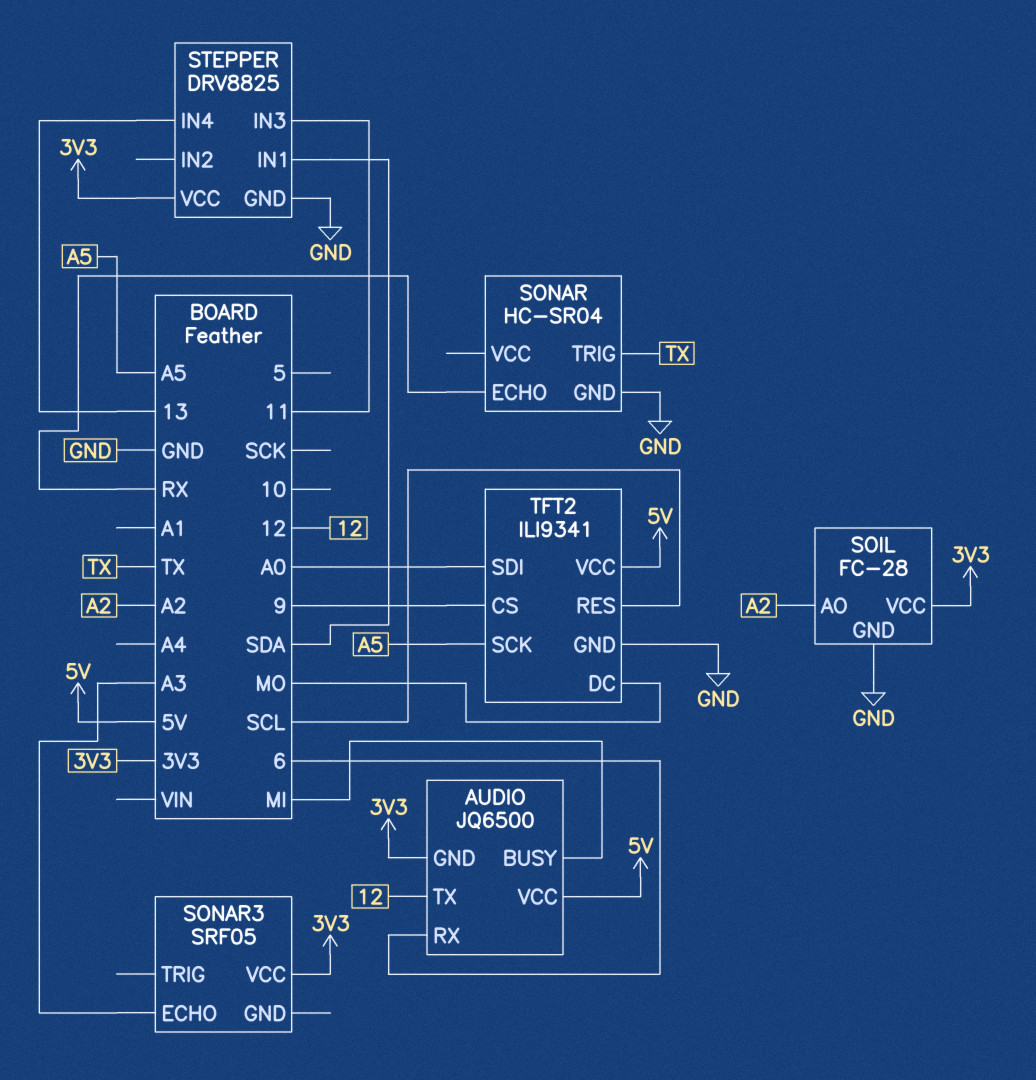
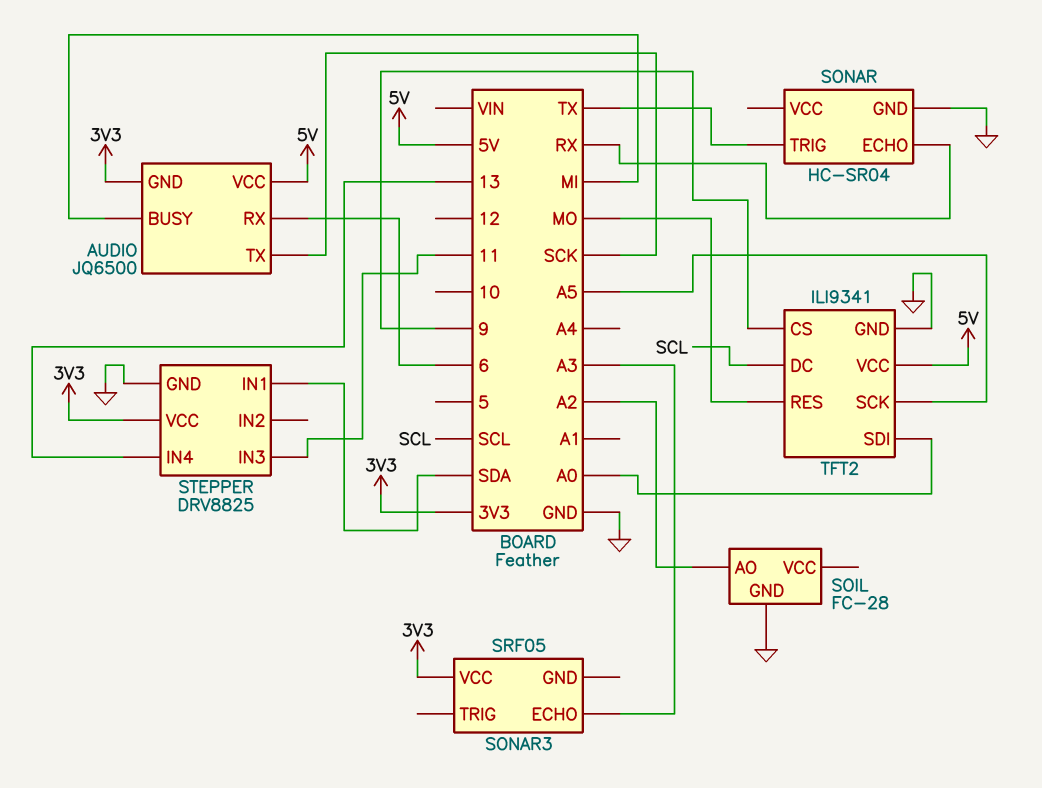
AUDIO pin TX: 12 -> SCK
SOIL pin VCC: 3V3 -> none
TFT2 pin DC: MO -> SCL
TFT2 pin RES: SCL -> MO

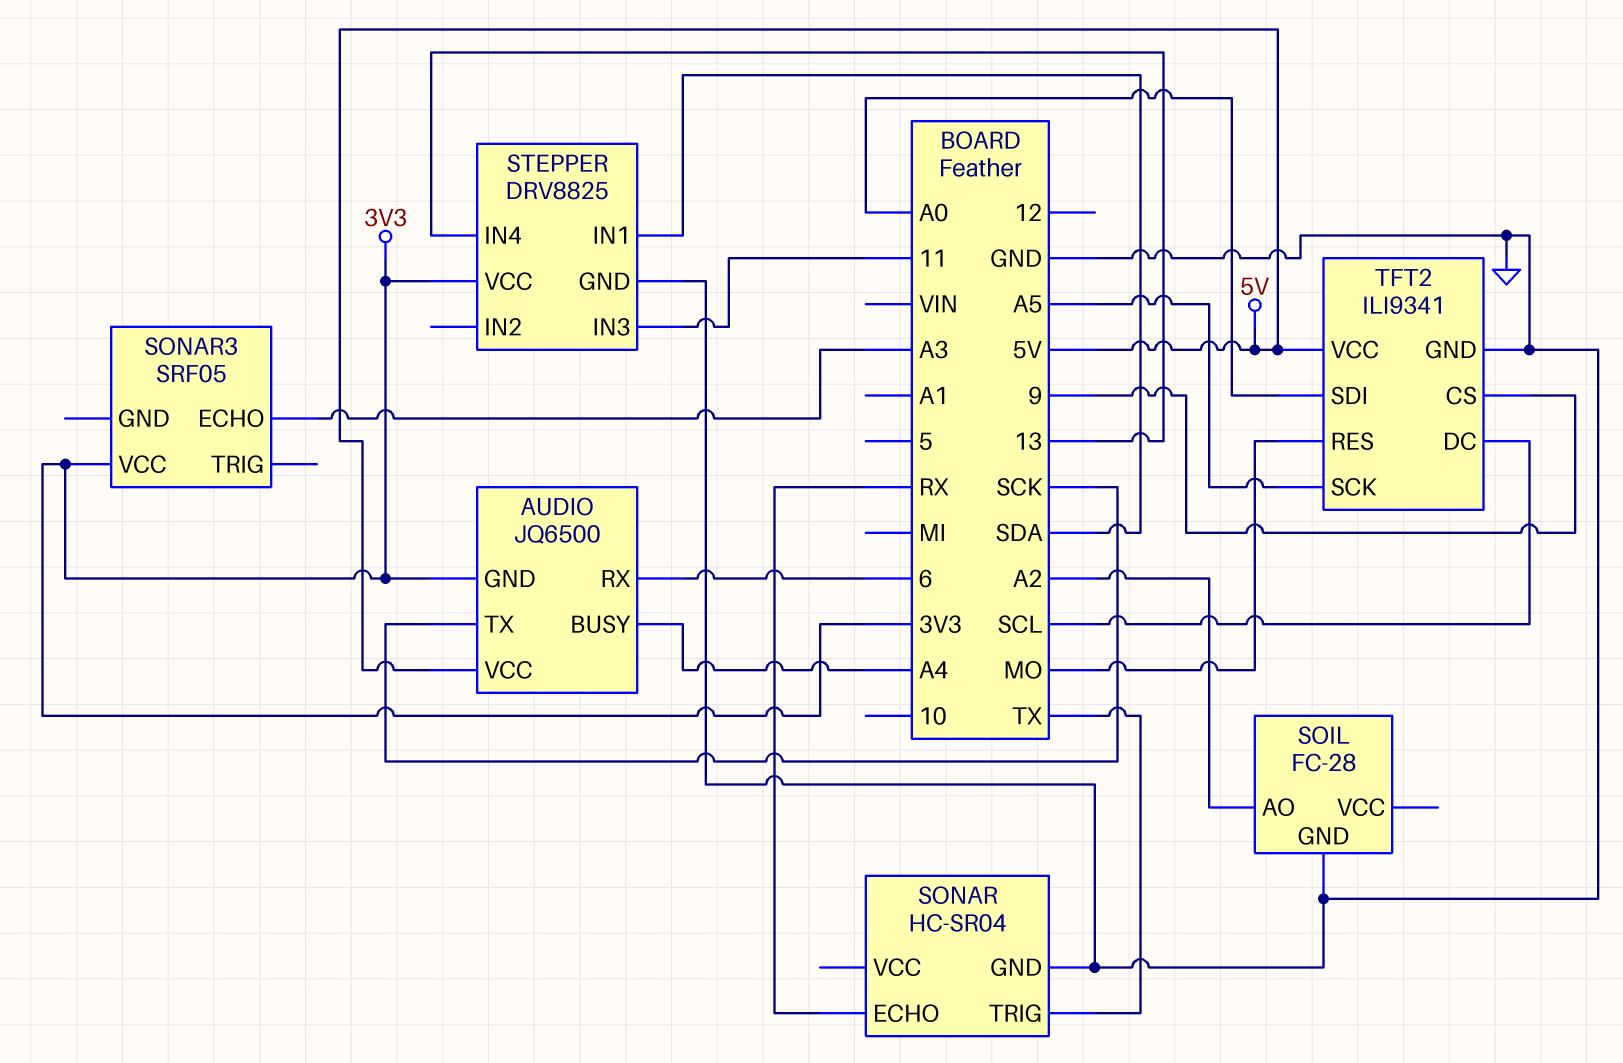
AUDIO pin BUSY: MI -> A4

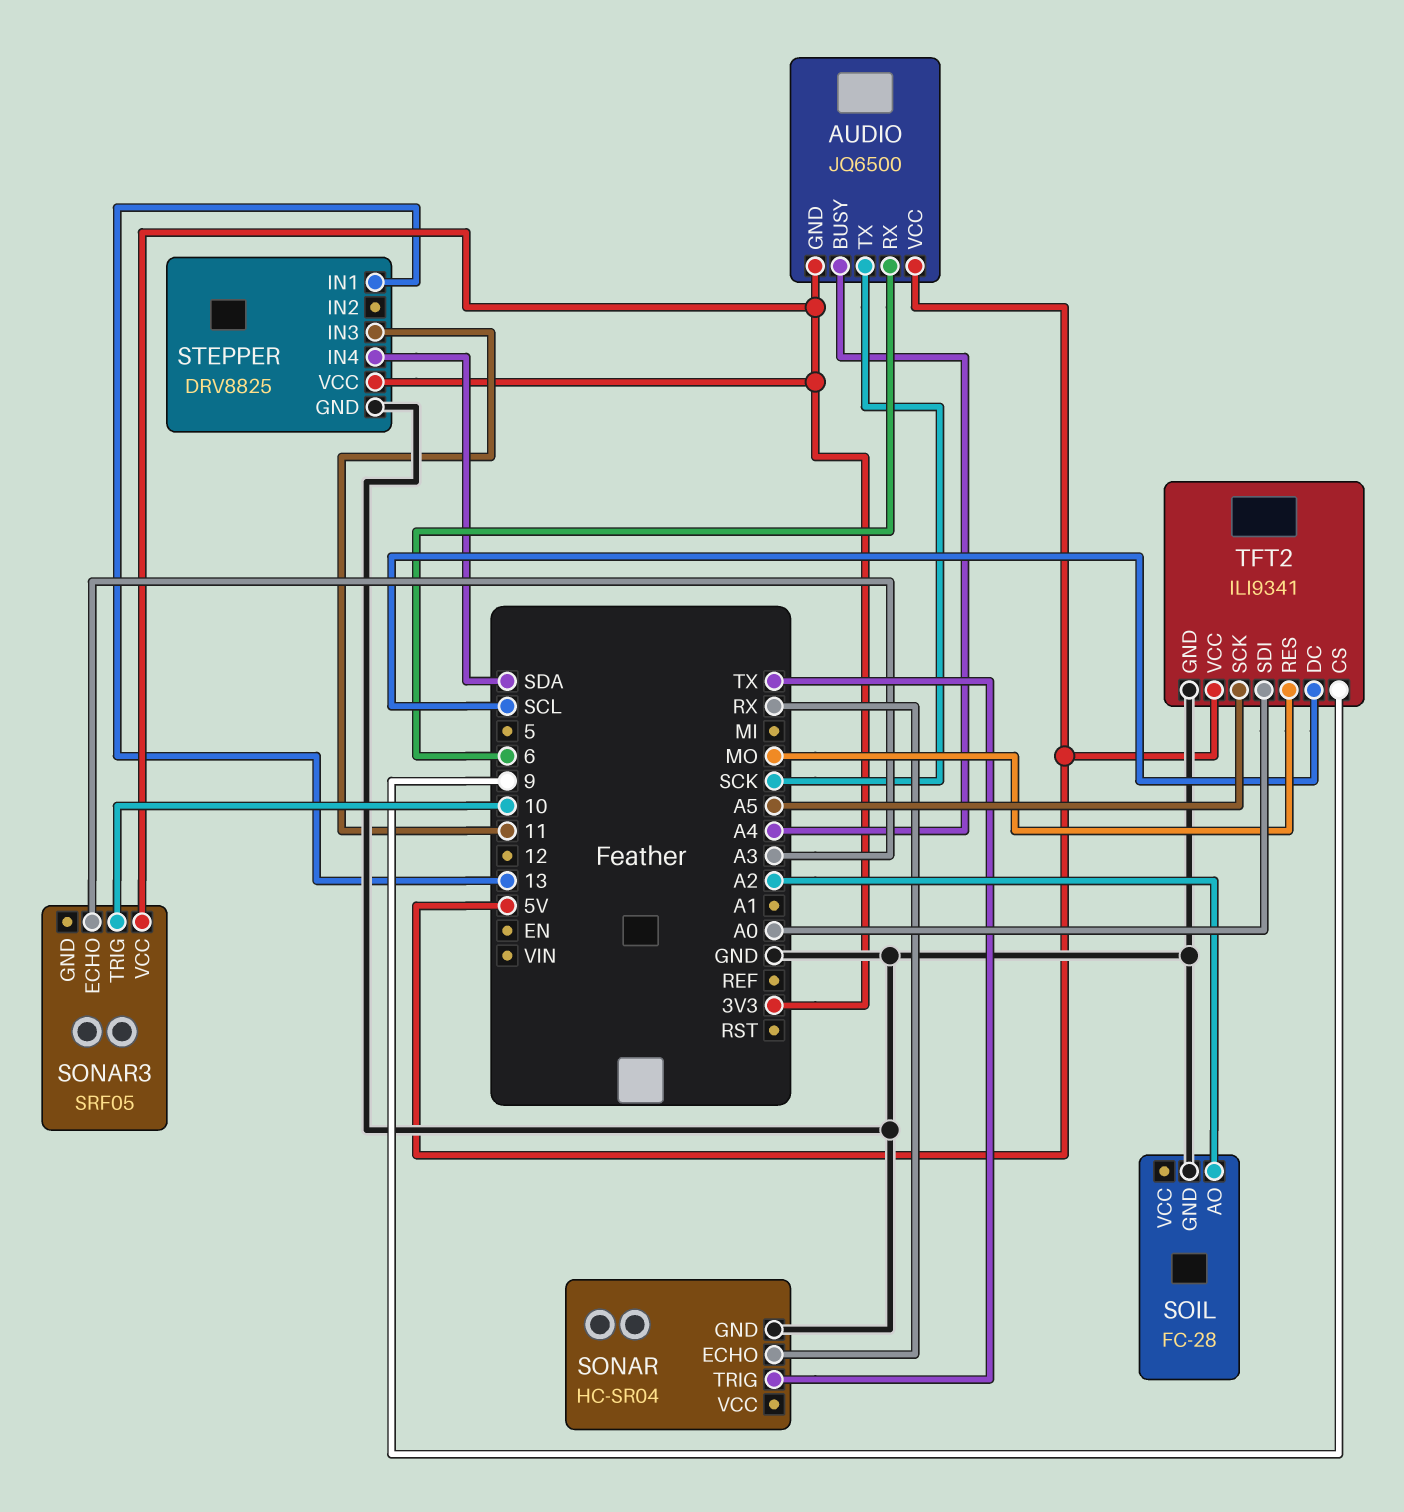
SONAR3 pin TRIG: none -> 10
STEPPER pin IN1: SDA -> 13
STEPPER pin IN4: 13 -> SDA

